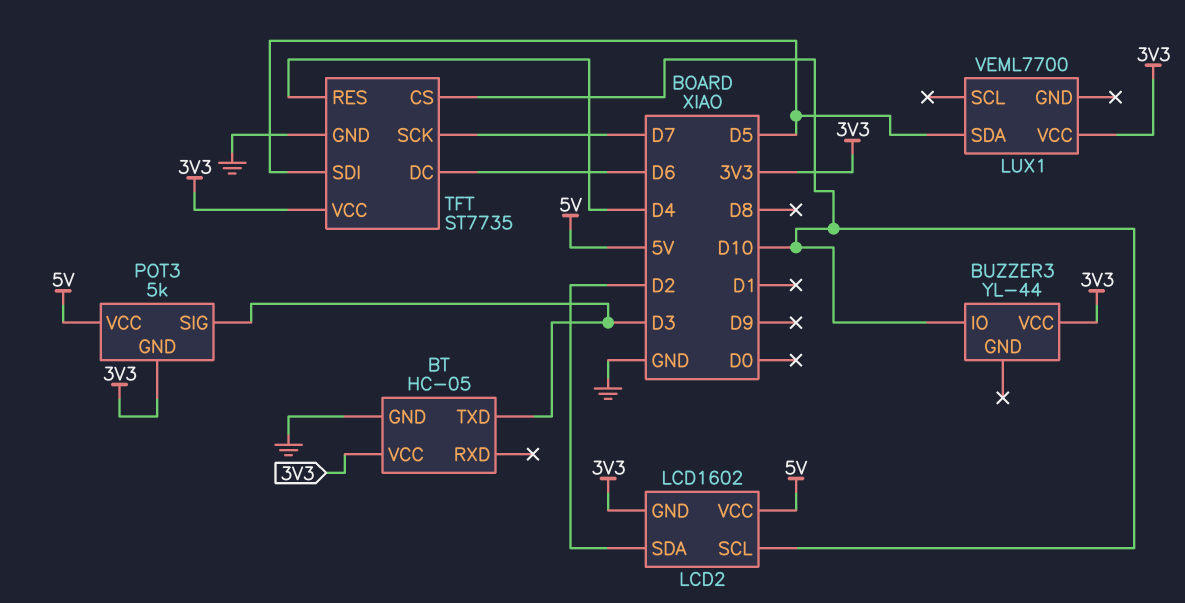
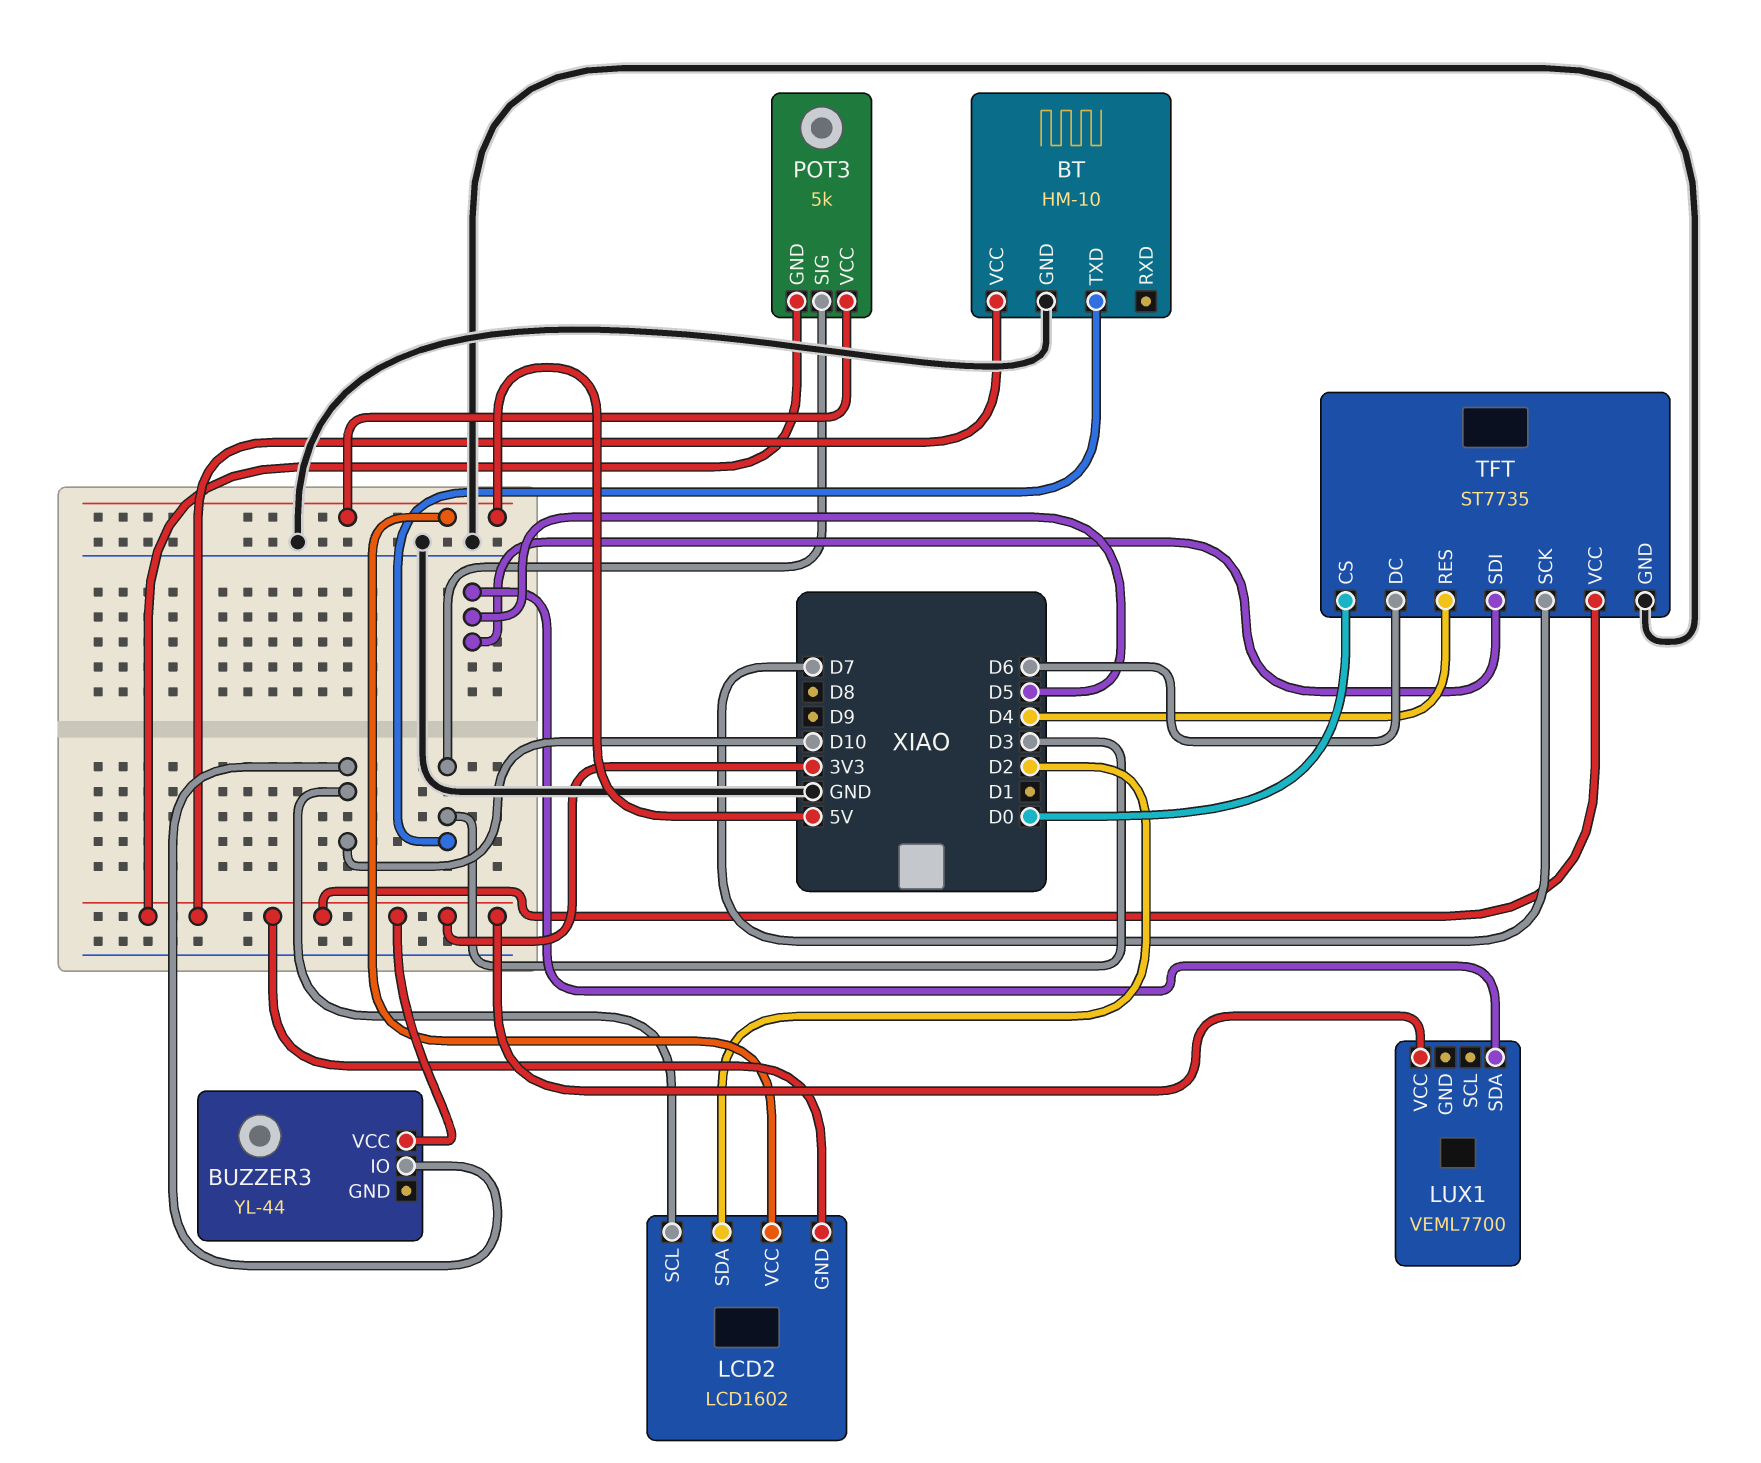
BT: HC-05 -> HM-10
TFT pin CS: D10 -> D0

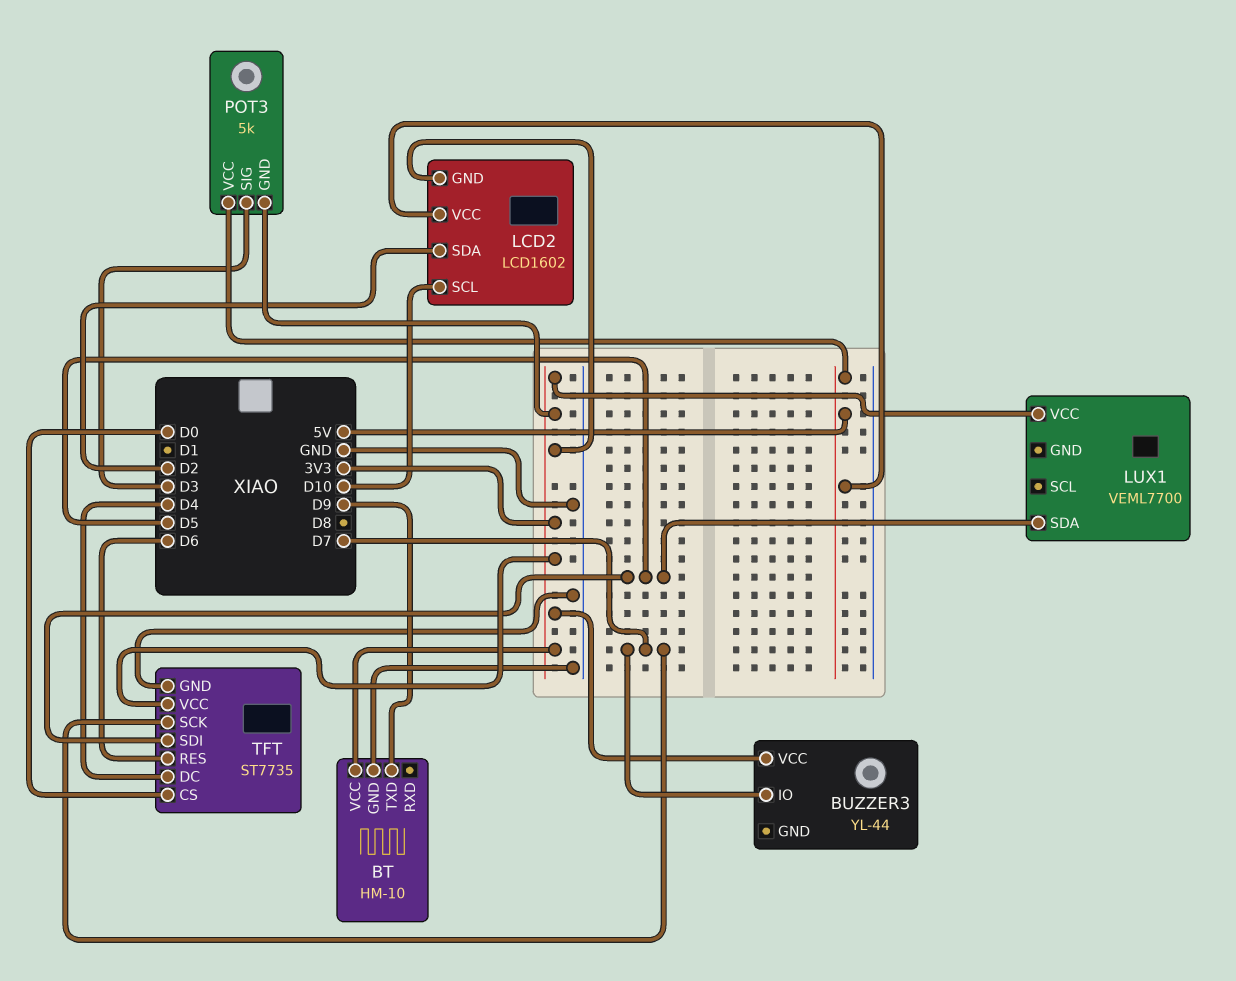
BT pin TXD: D3 -> D9
BUZZER3 pin IO: D10 -> D7
TFT pin DC: D6 -> D4
TFT pin RES: D4 -> D6

